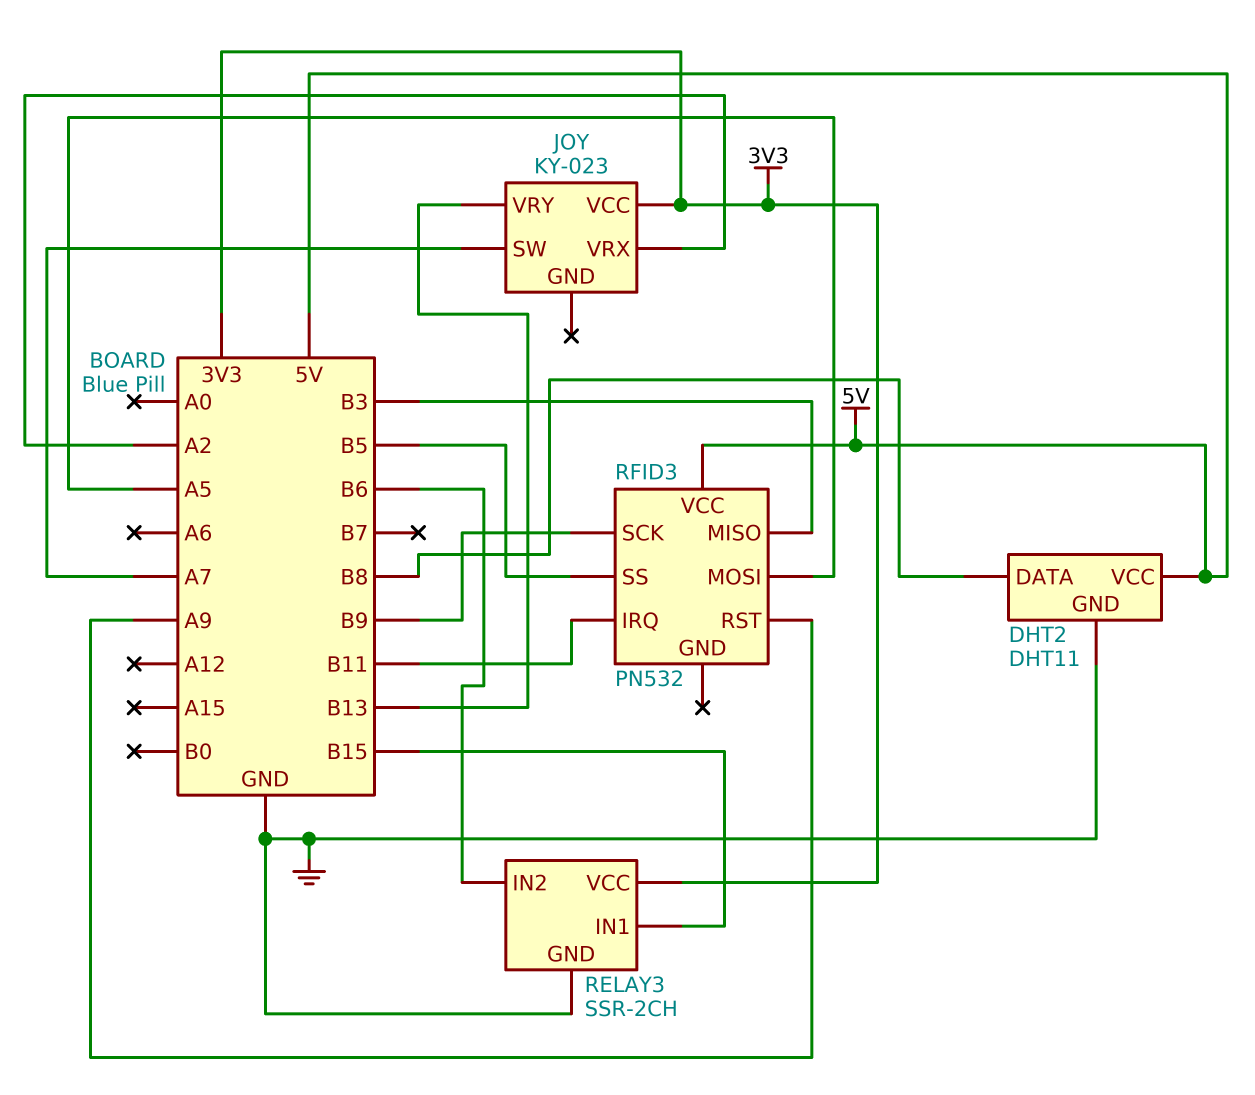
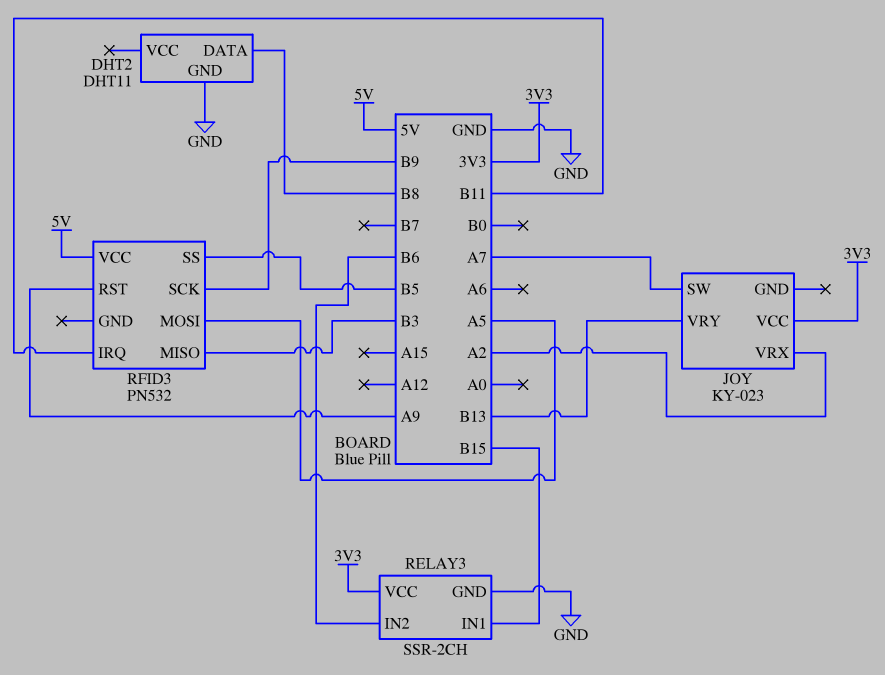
DHT2 pin VCC: 5V -> none

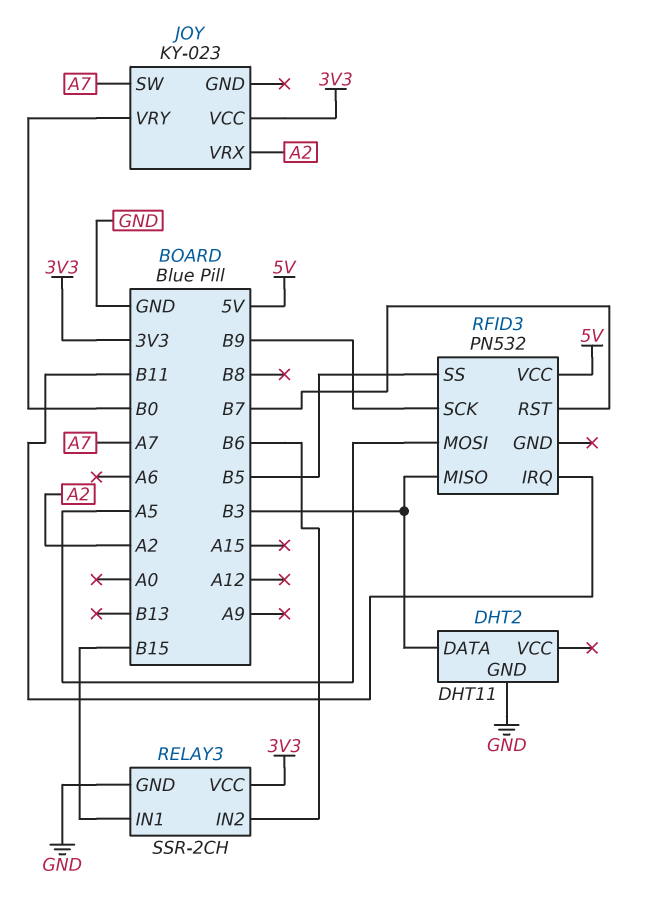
DHT2 pin DATA: B8 -> B3
JOY pin VRY: B13 -> B0
RFID3 pin RST: A9 -> B7

